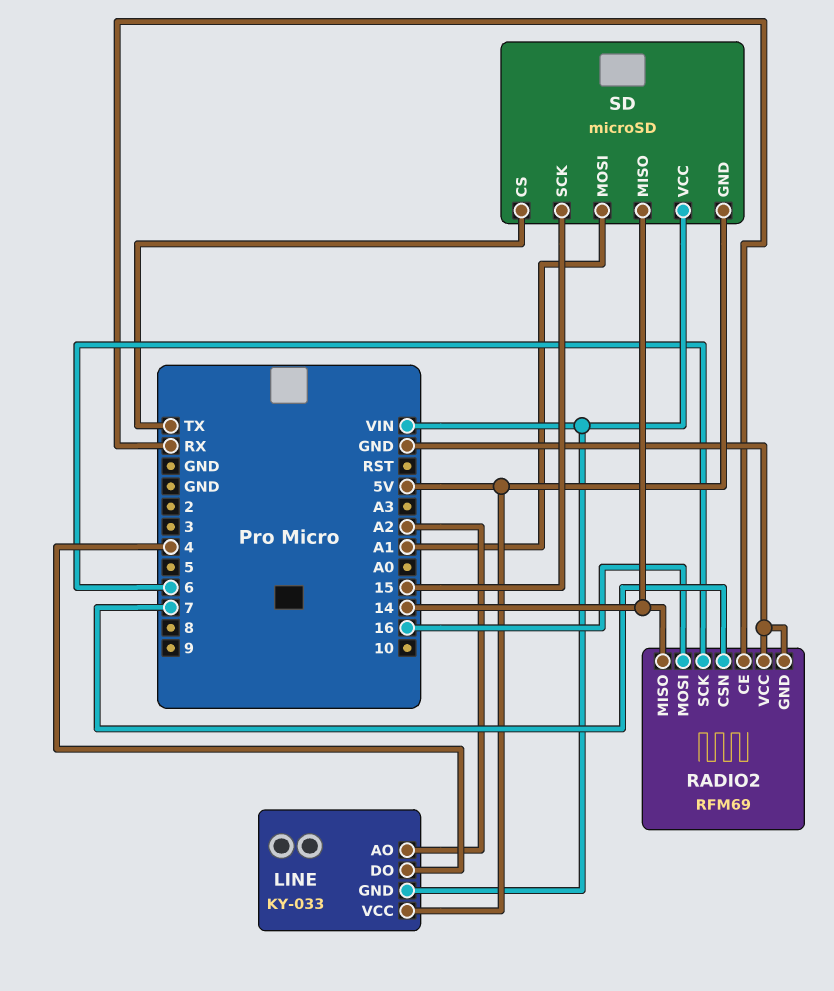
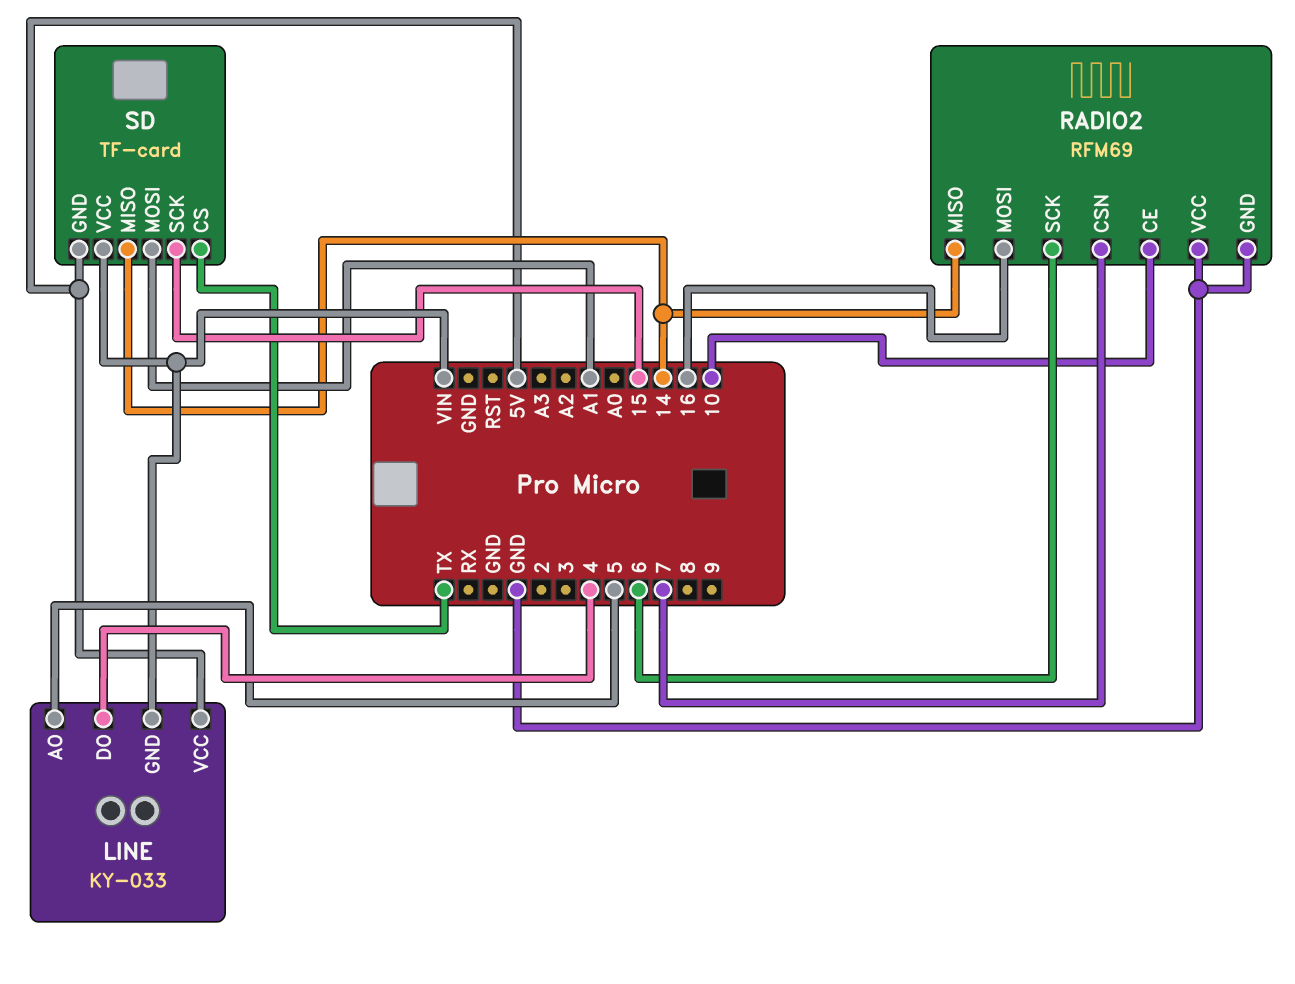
LINE pin AO: A2 -> 5
RADIO2 pin CE: RX -> 10
SD: microSD -> TF-card

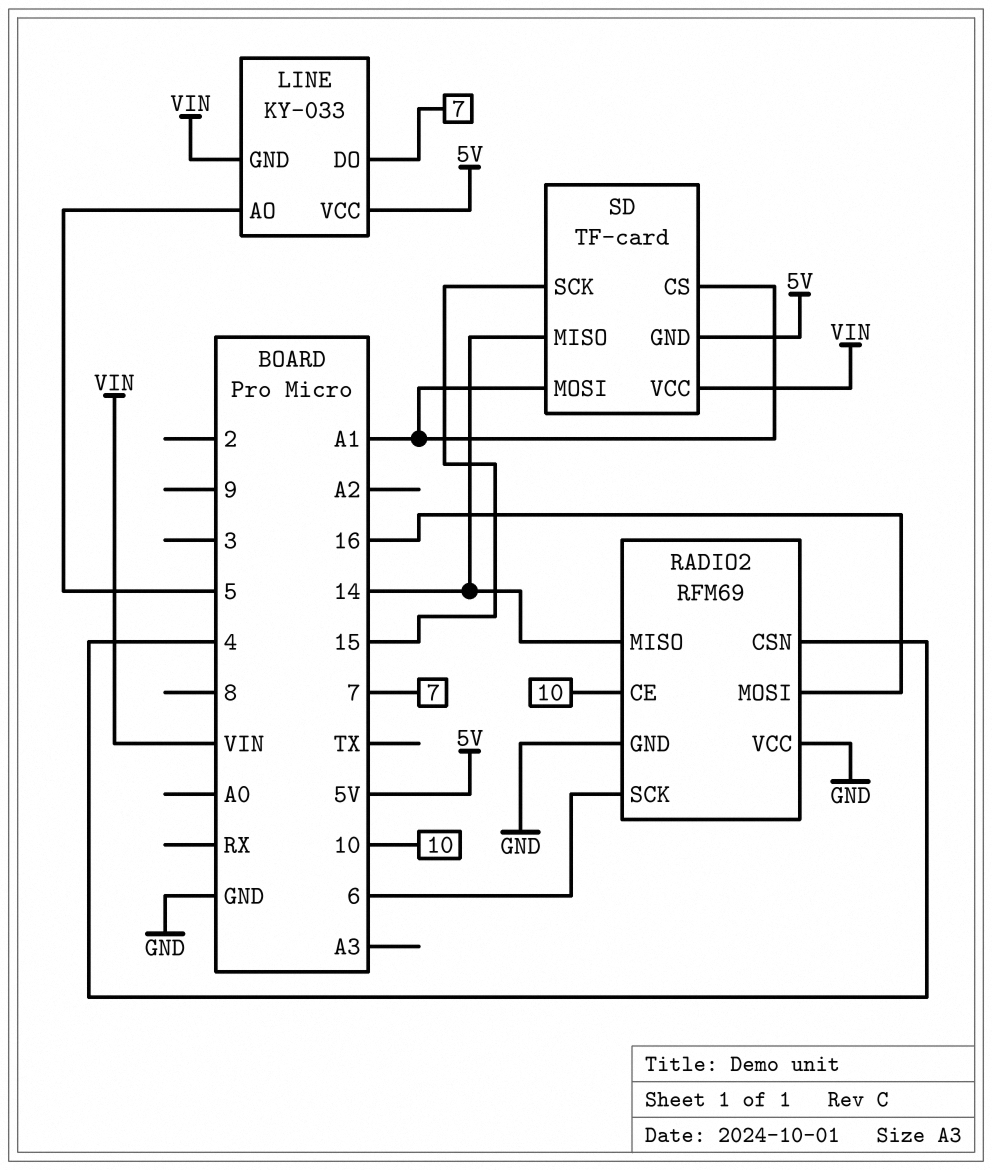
LINE pin DO: 4 -> 7
RADIO2 pin CSN: 7 -> 4
SD pin CS: TX -> A1

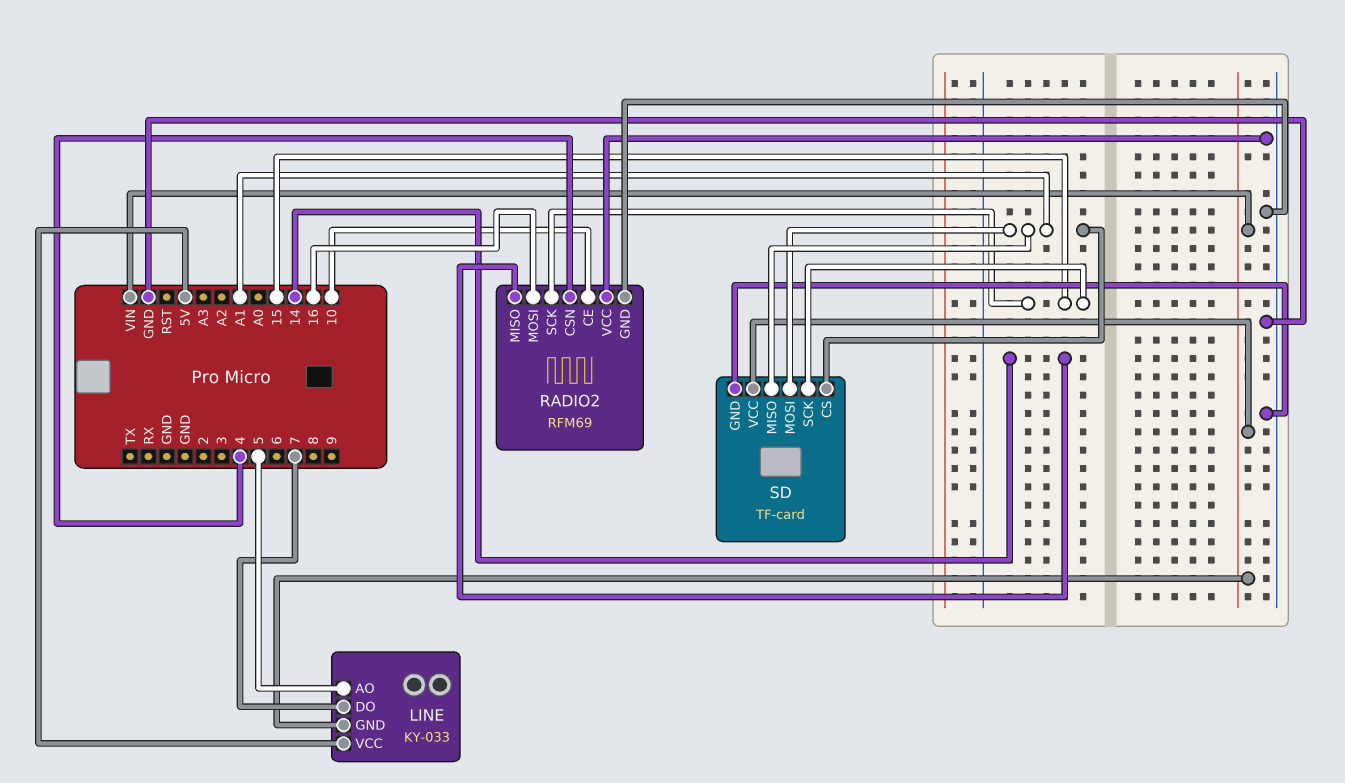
RADIO2 pin SCK: 6 -> 15
SD pin GND: 5V -> GND
SD pin MISO: 14 -> A1

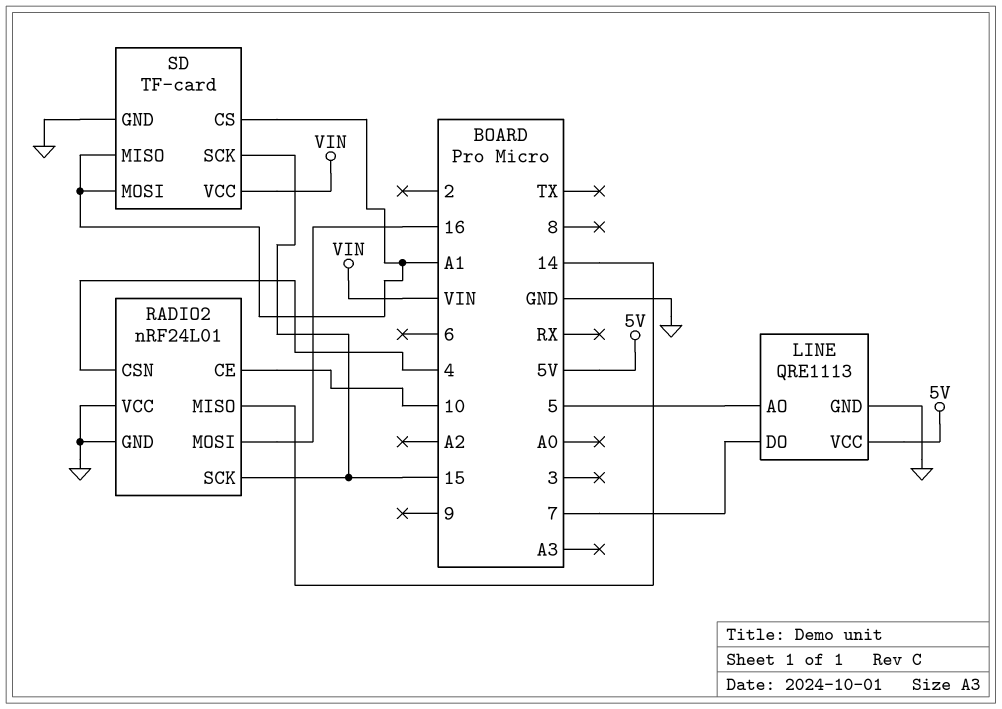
LINE: KY-033 -> QRE1113
LINE pin GND: VIN -> GND
RADIO2: RFM69 -> nRF24L01

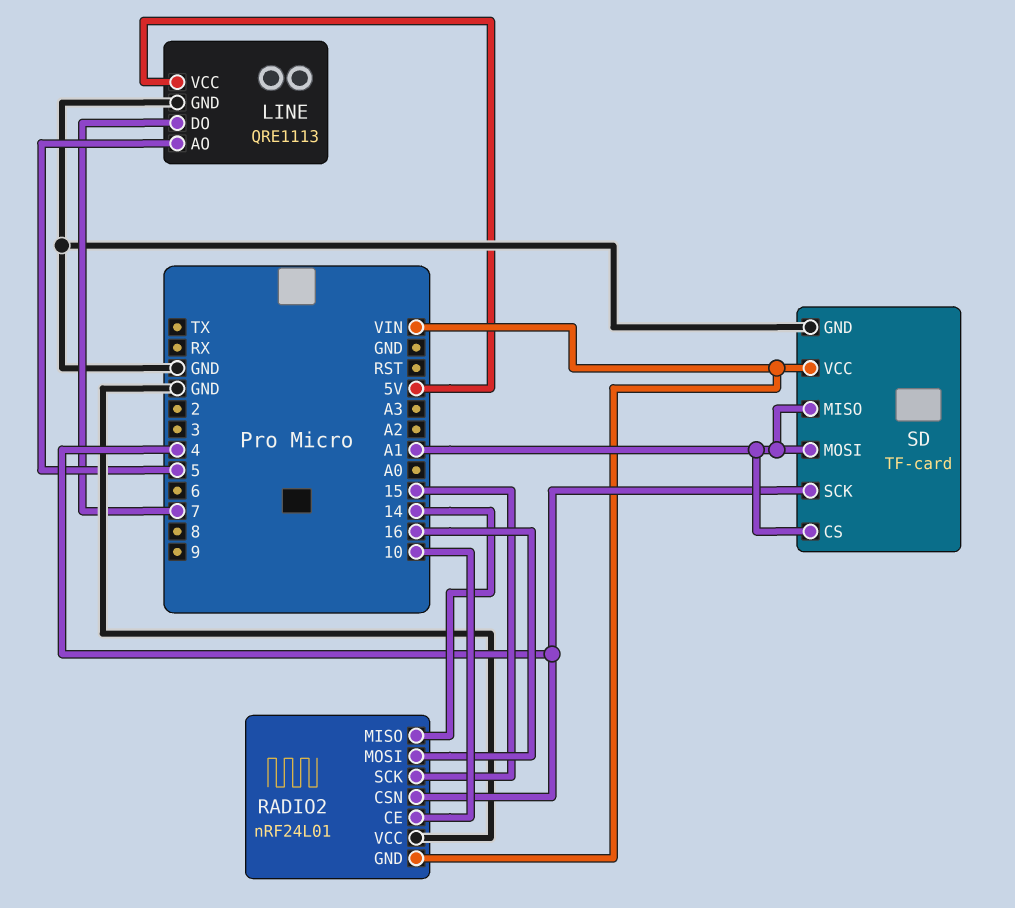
RADIO2 pin GND: GND -> VIN
SD pin SCK: 15 -> 4

